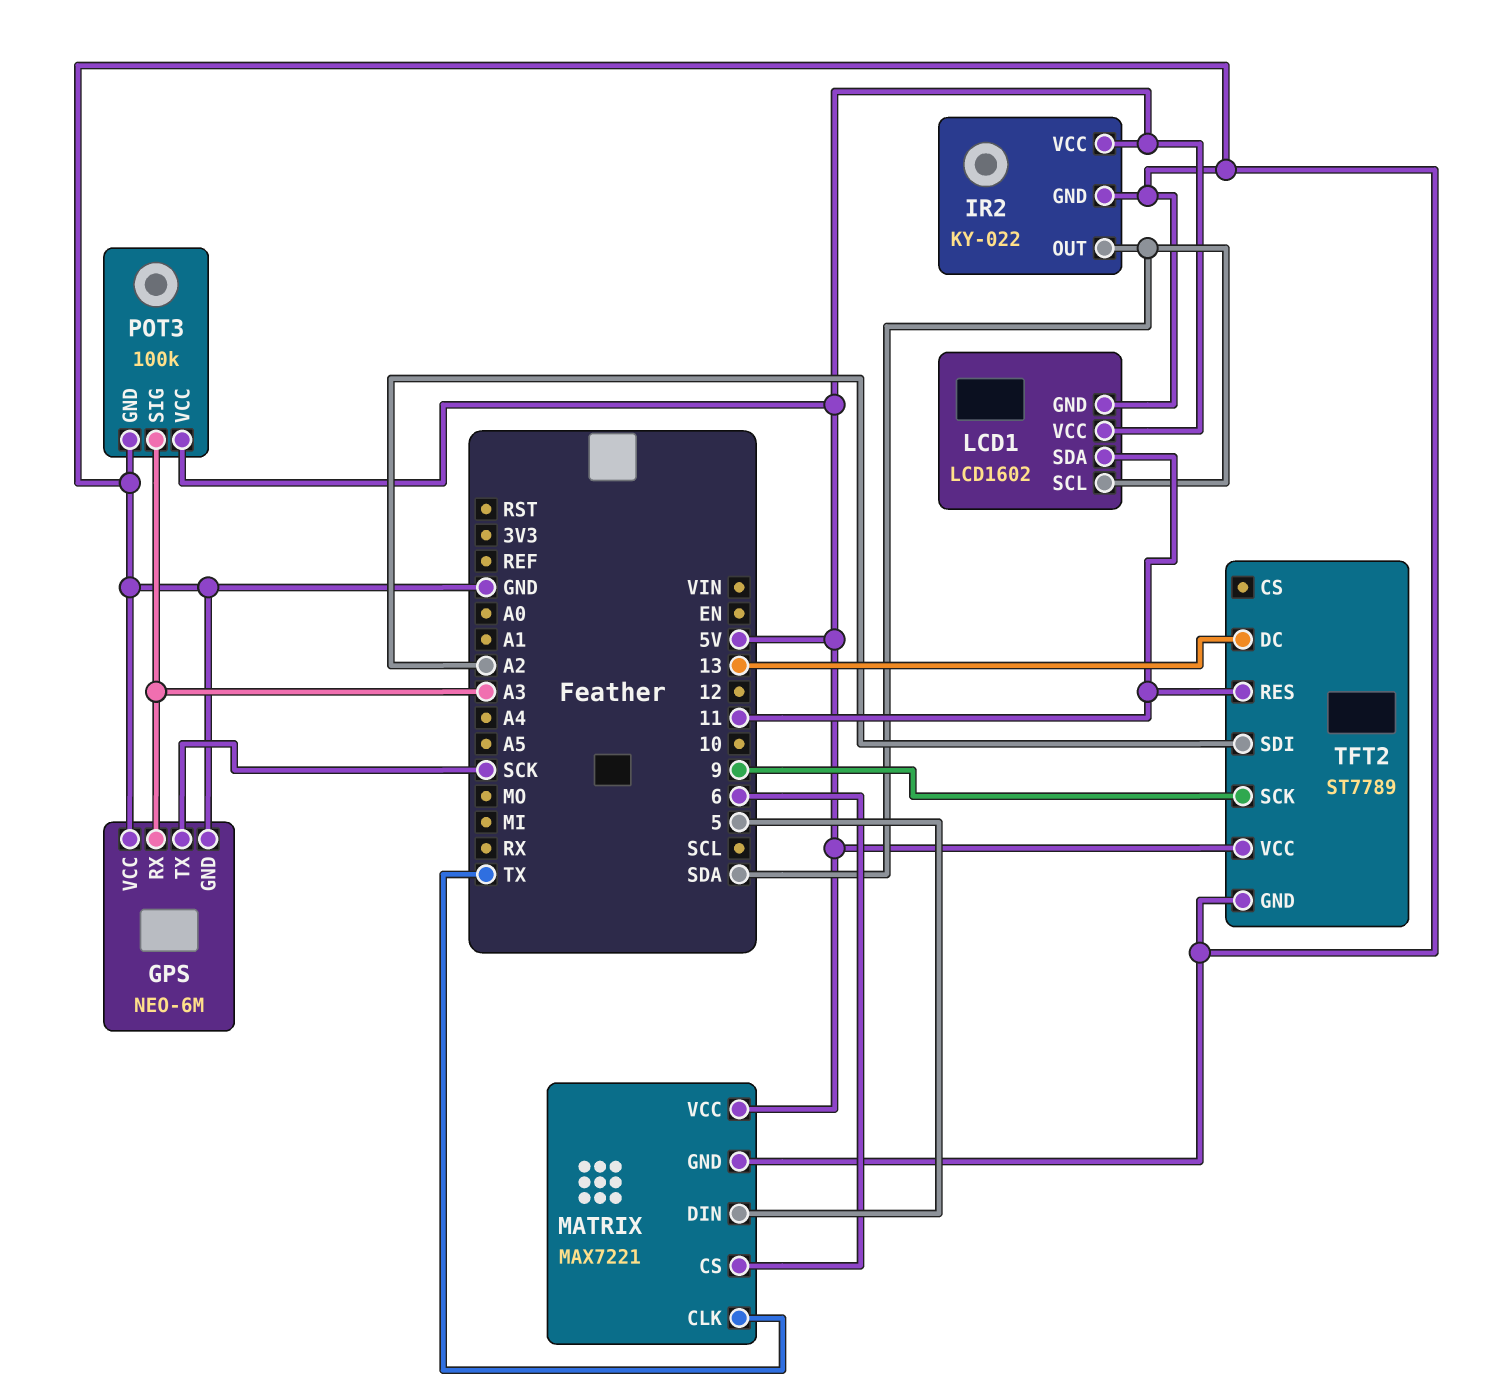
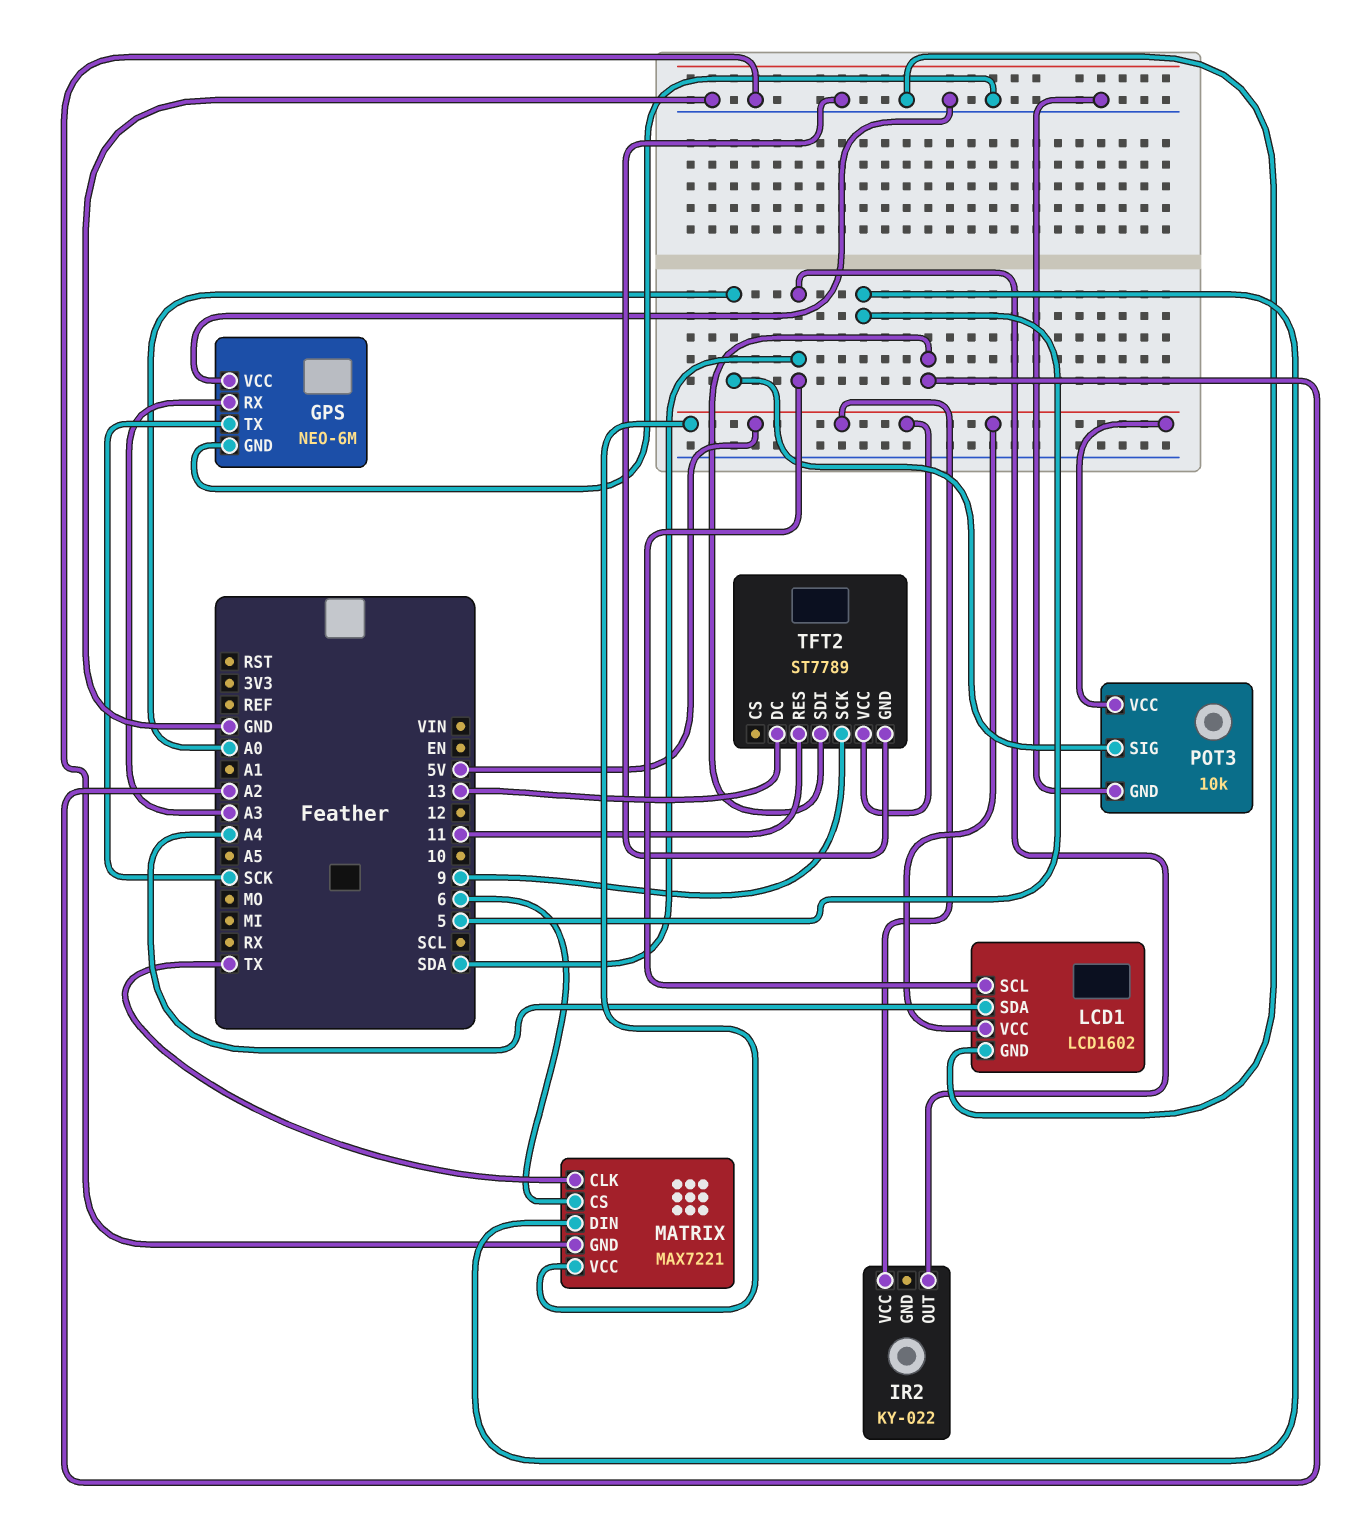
IR2 pin GND: GND -> none
LCD1 pin SDA: 11 -> A4
POT3: 100k -> 10k
POT3 pin SIG: A3 -> A0

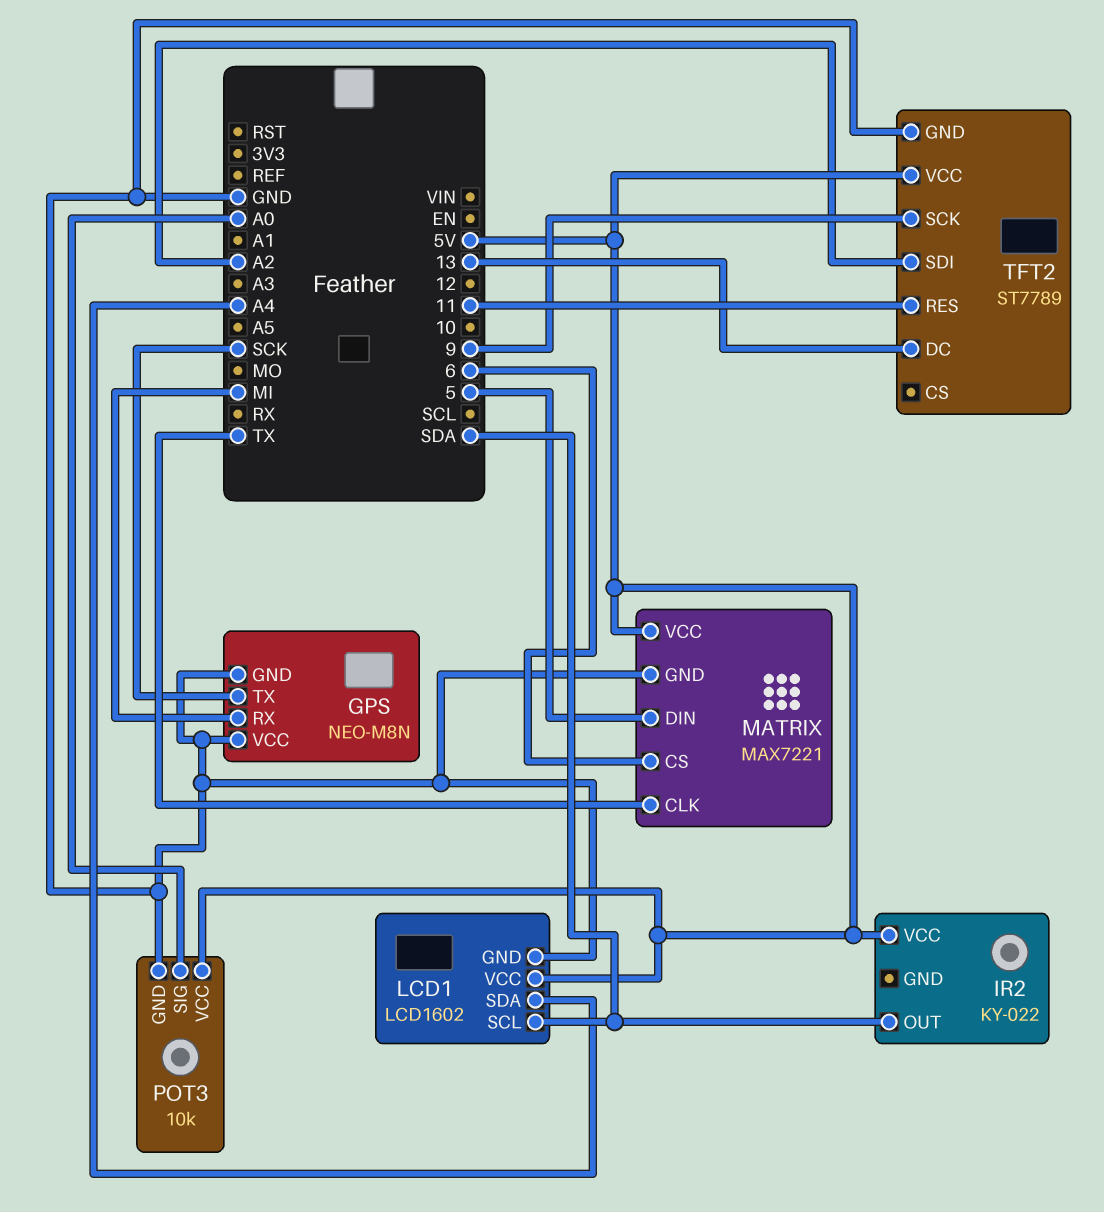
GPS: NEO-6M -> NEO-M8N
GPS pin RX: A3 -> MI

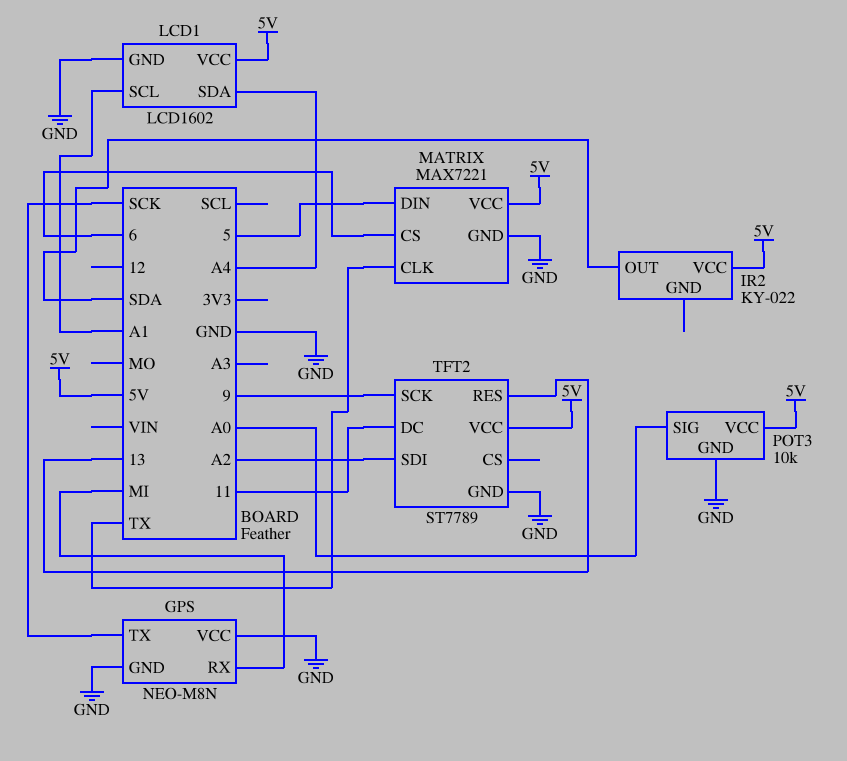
LCD1 pin SCL: SDA -> A1
TFT2 pin DC: 13 -> 11
TFT2 pin RES: 11 -> 13

